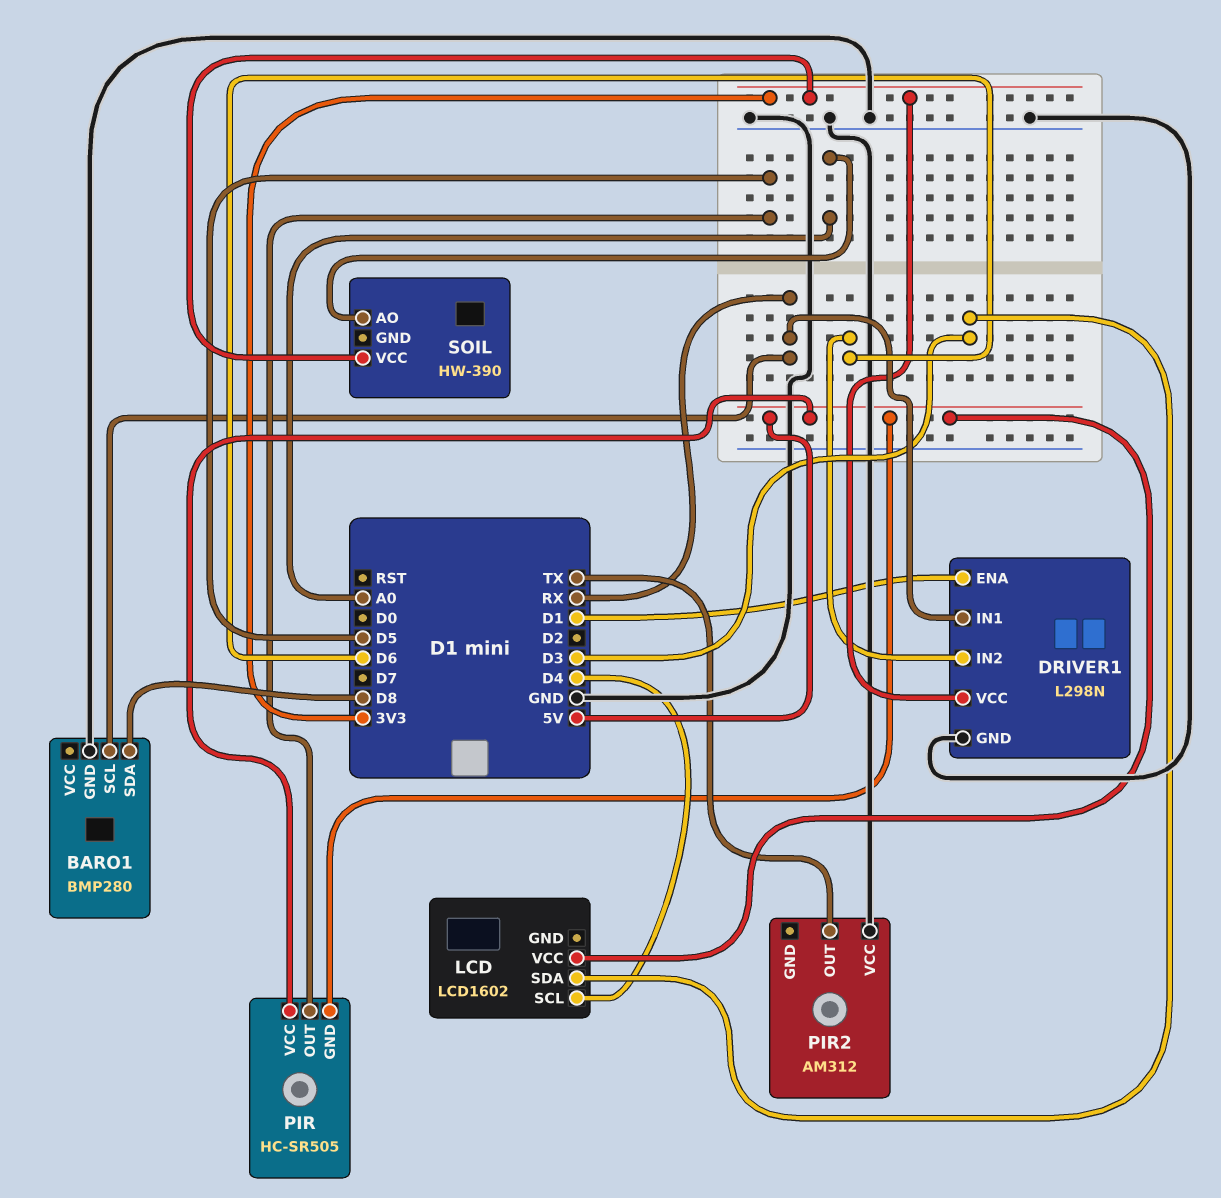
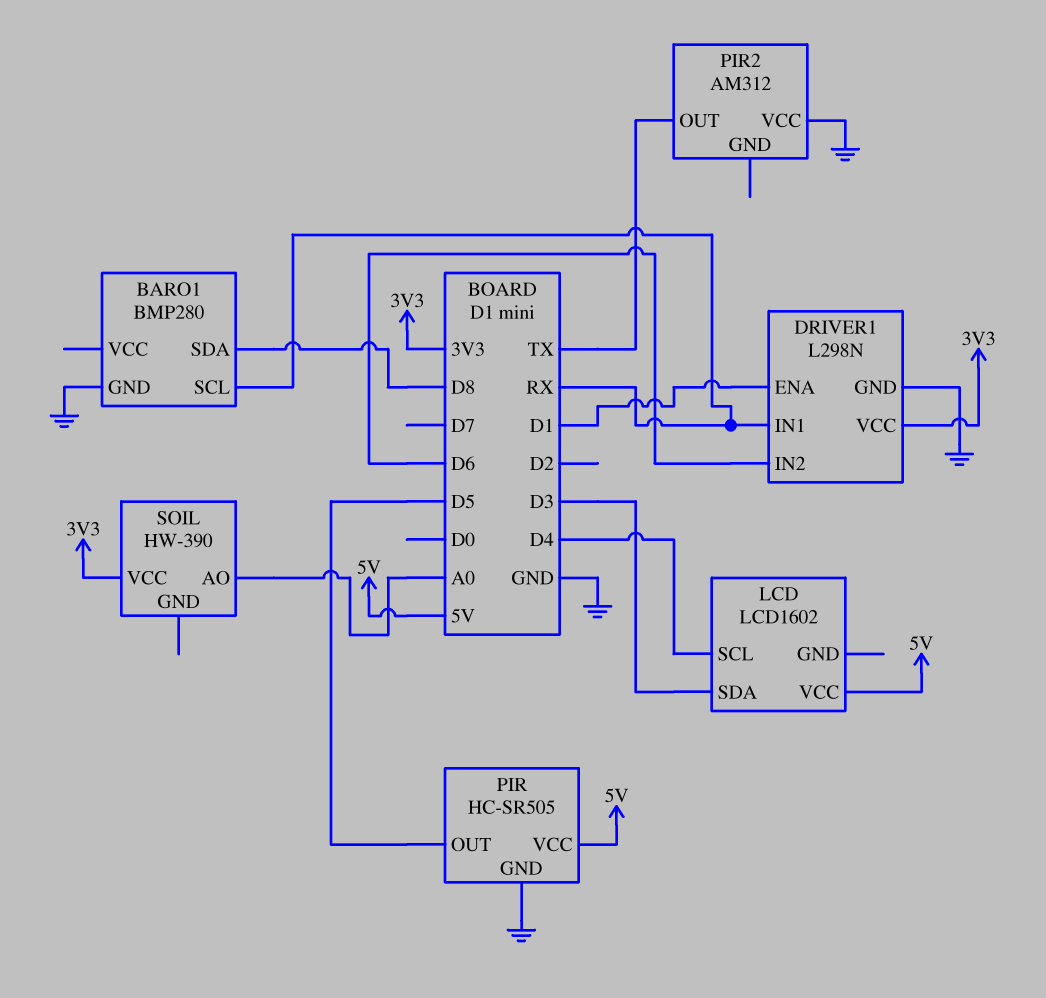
PIR pin GND: 5V -> GND

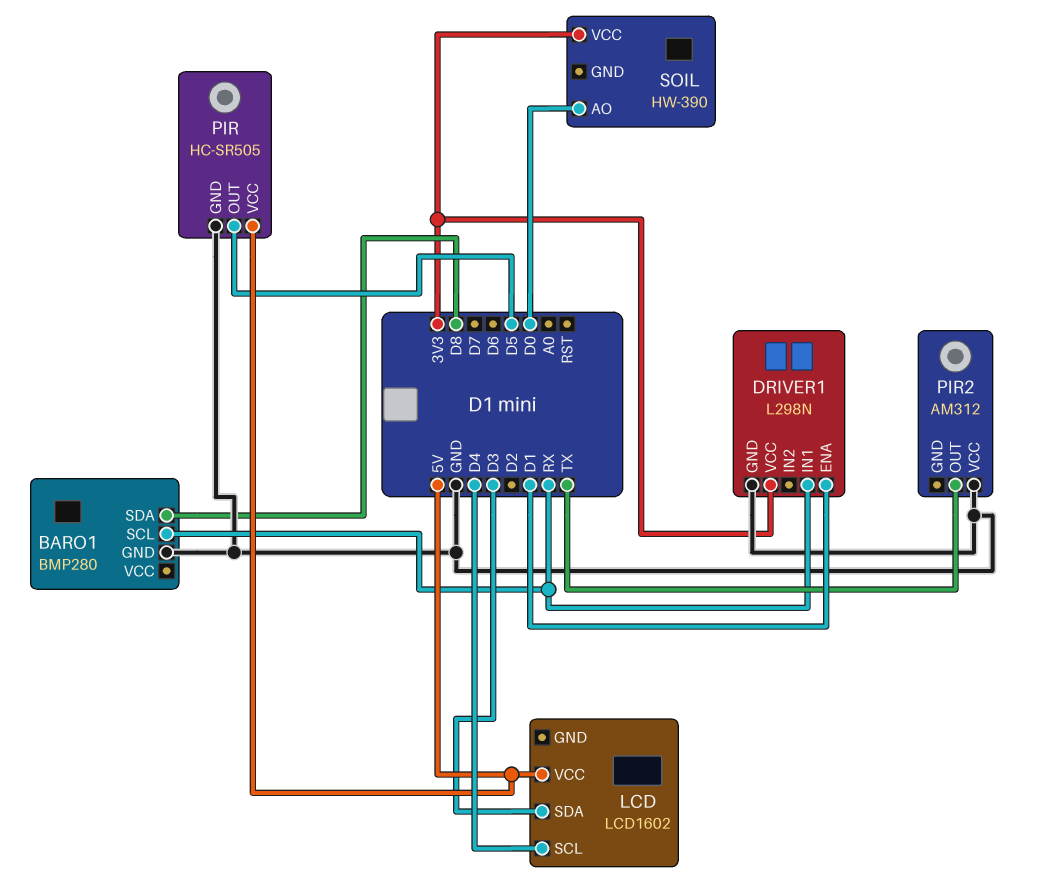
DRIVER1 pin IN2: D6 -> none
SOIL pin AO: A0 -> D0

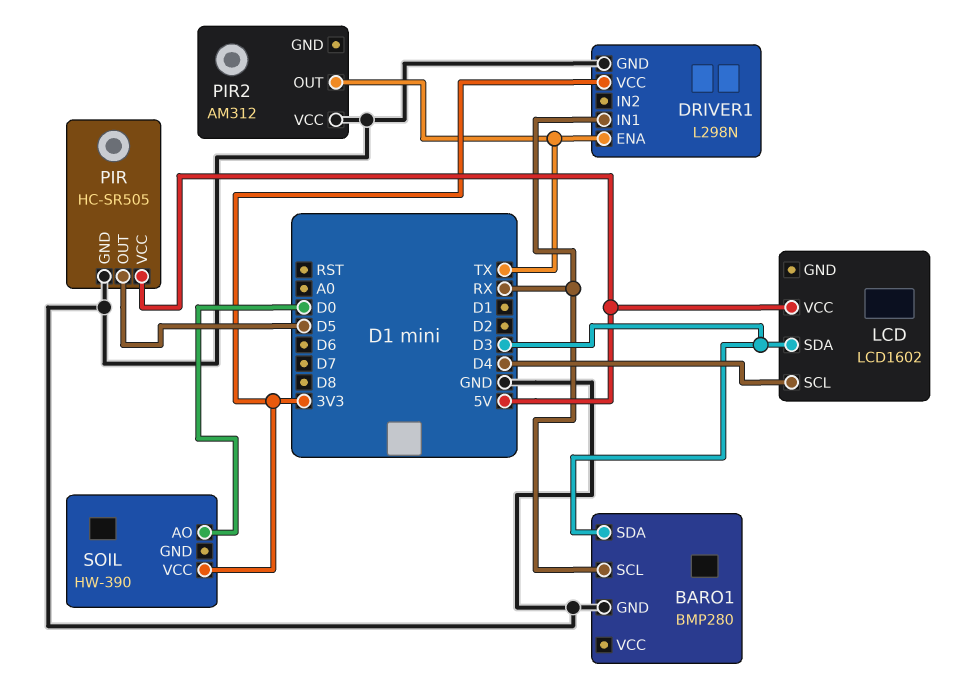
BARO1 pin SDA: D8 -> D3
DRIVER1 pin ENA: D1 -> TX

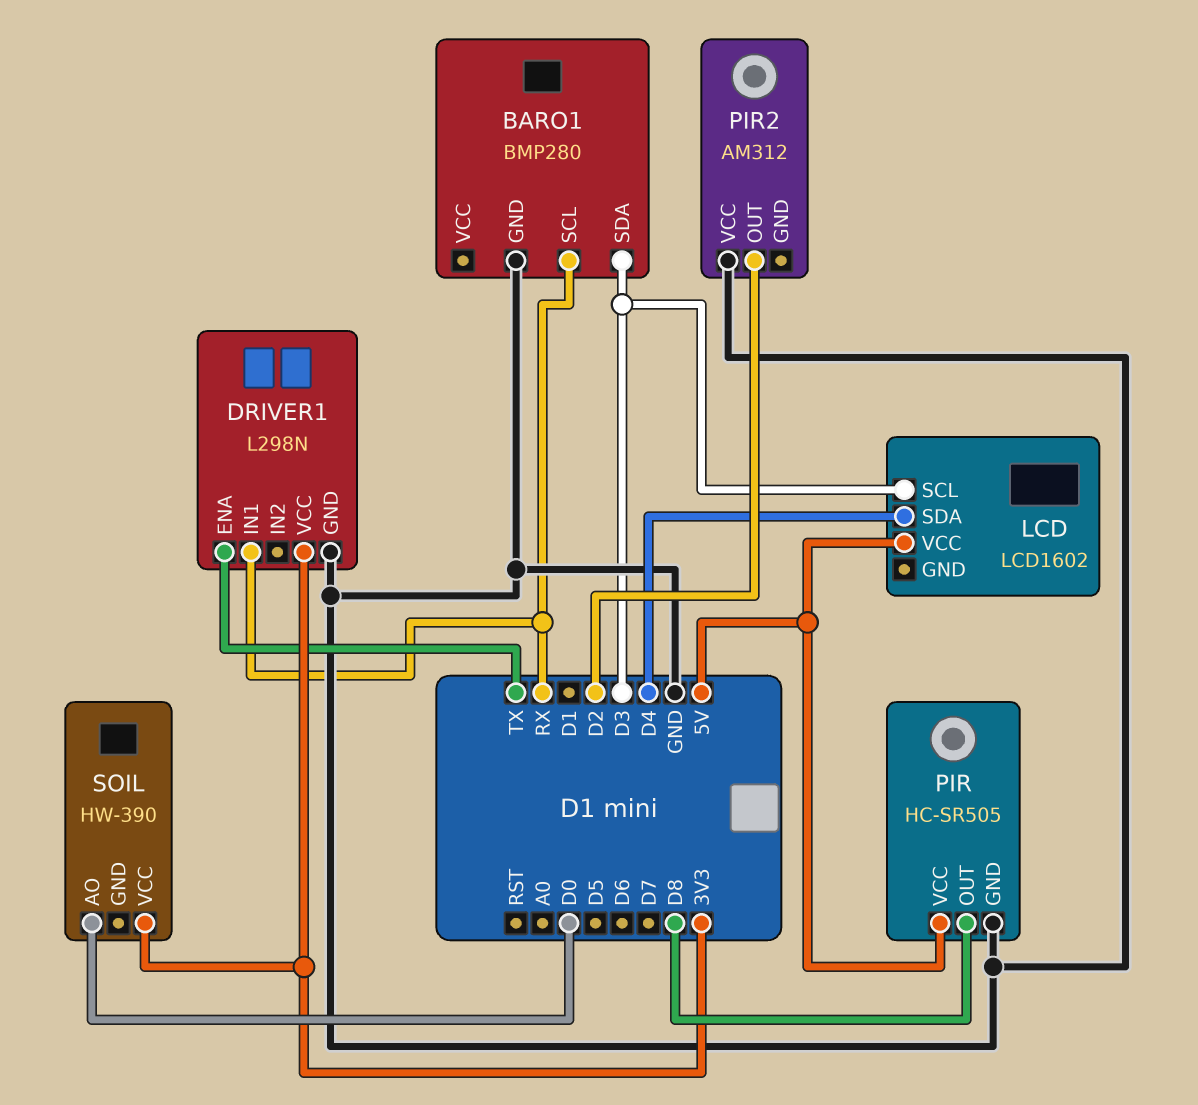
LCD pin SCL: D4 -> D3
LCD pin SDA: D3 -> D4
PIR pin OUT: D5 -> D8
PIR2 pin OUT: TX -> D2

